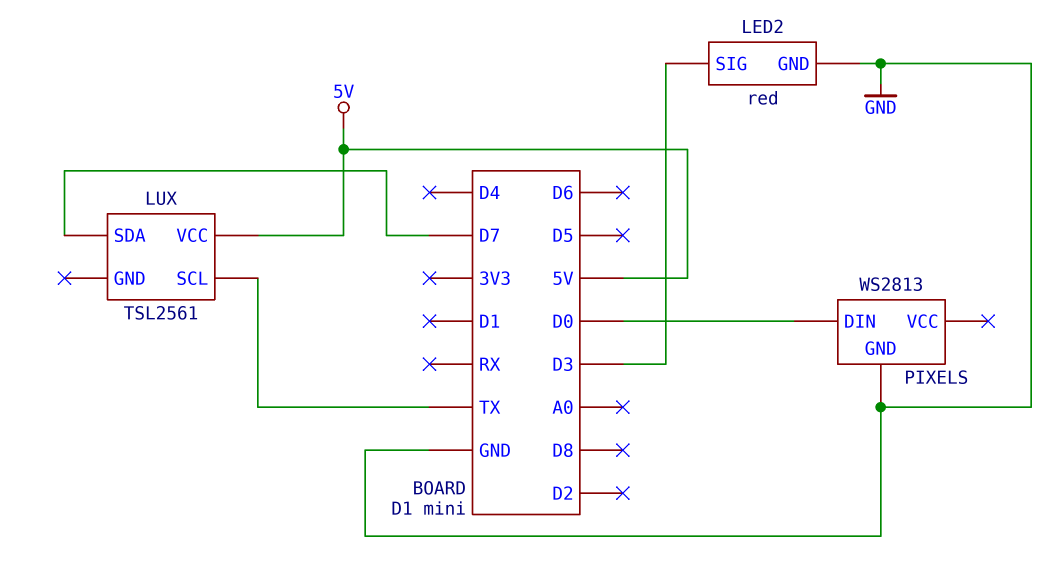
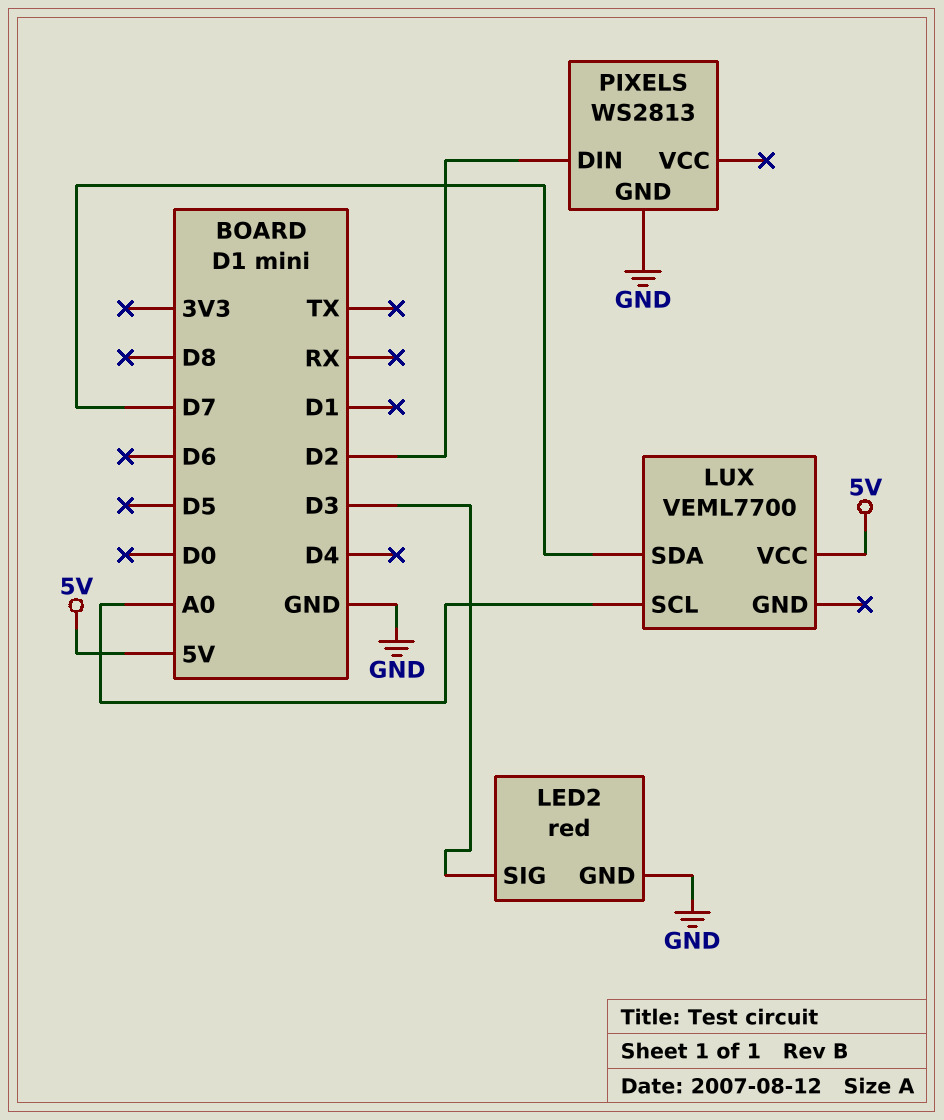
LUX: TSL2561 -> VEML7700
LUX pin SCL: TX -> A0
PIXELS pin DIN: D0 -> D2

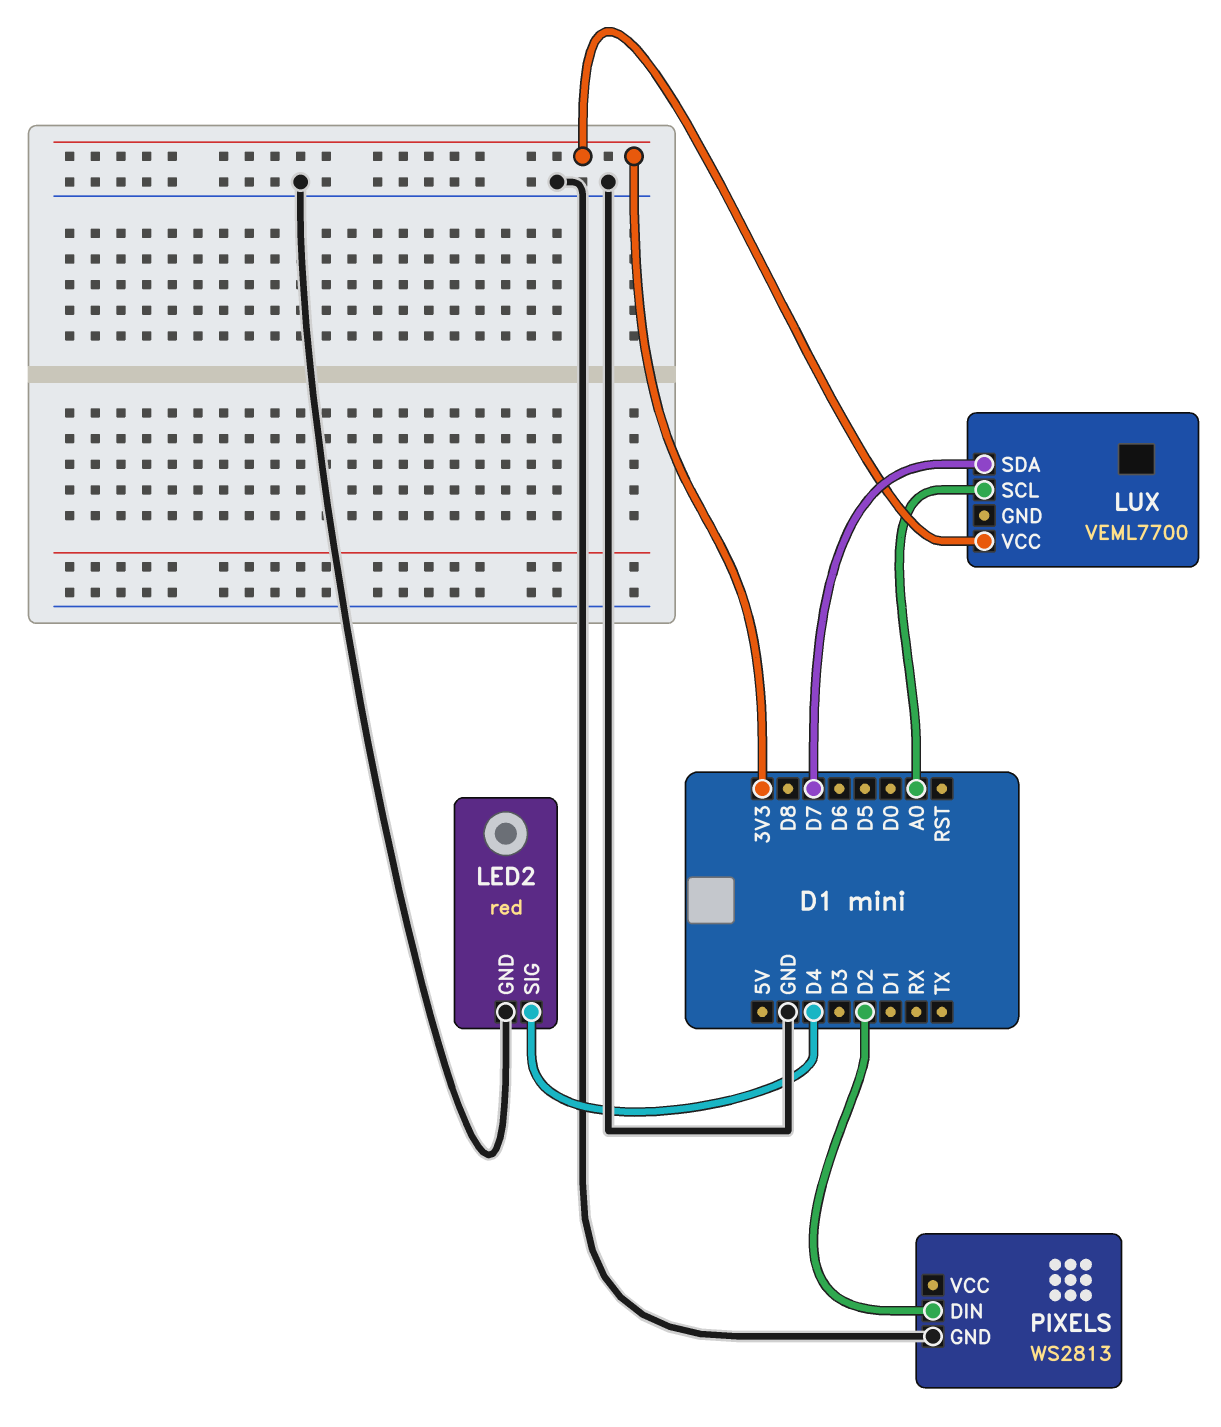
LED2 pin SIG: D3 -> D4
LUX pin VCC: 5V -> 3V3

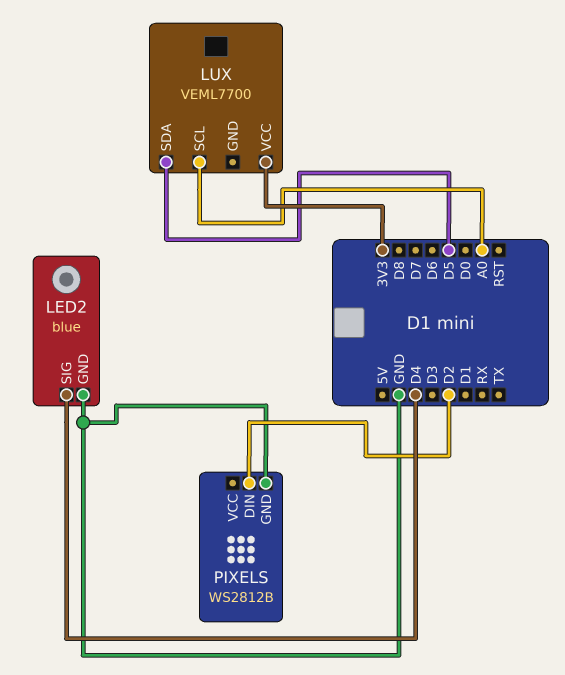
LED2: red -> blue
LUX pin SDA: D7 -> D5
PIXELS: WS2813 -> WS2812B

